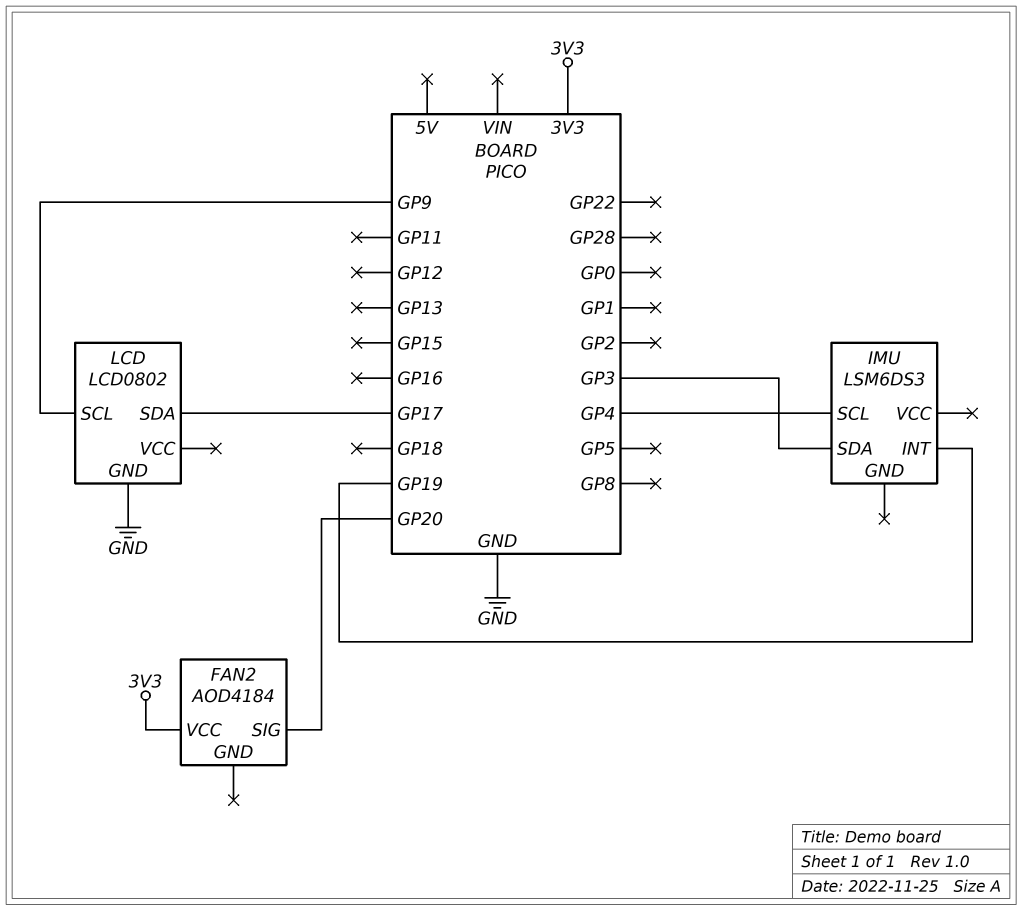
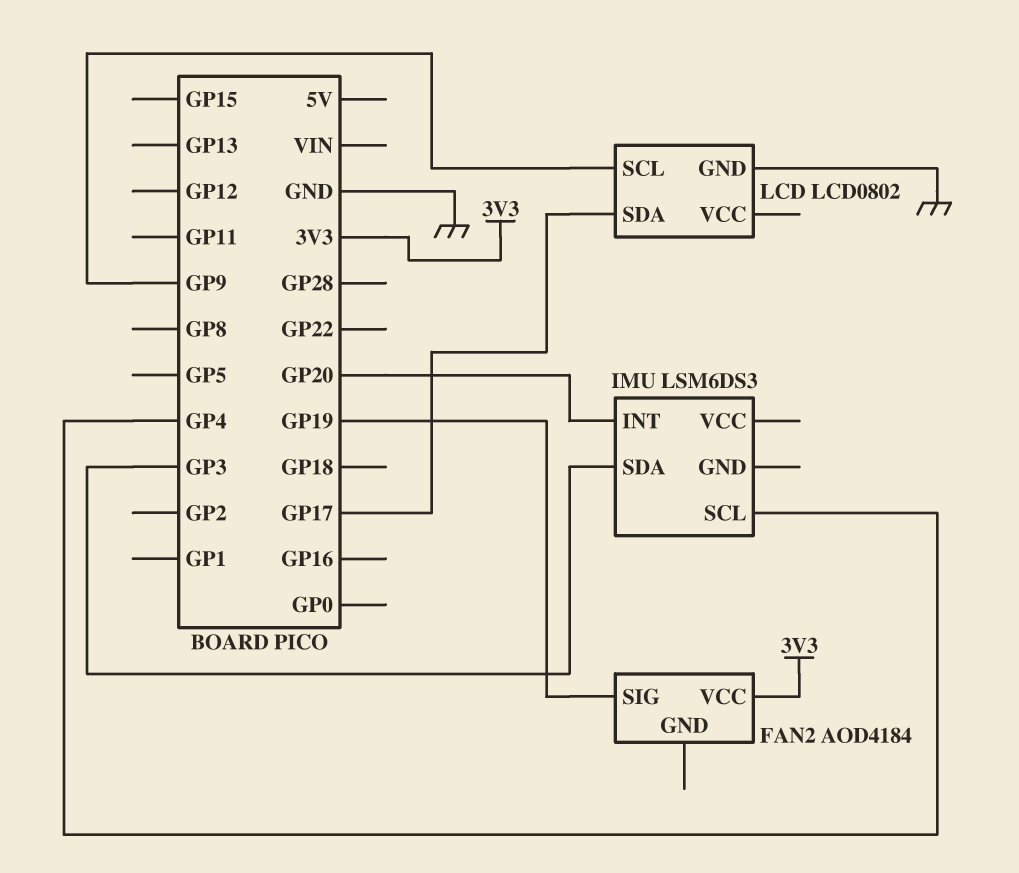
FAN2 pin SIG: GP20 -> GP19
IMU pin INT: GP19 -> GP20

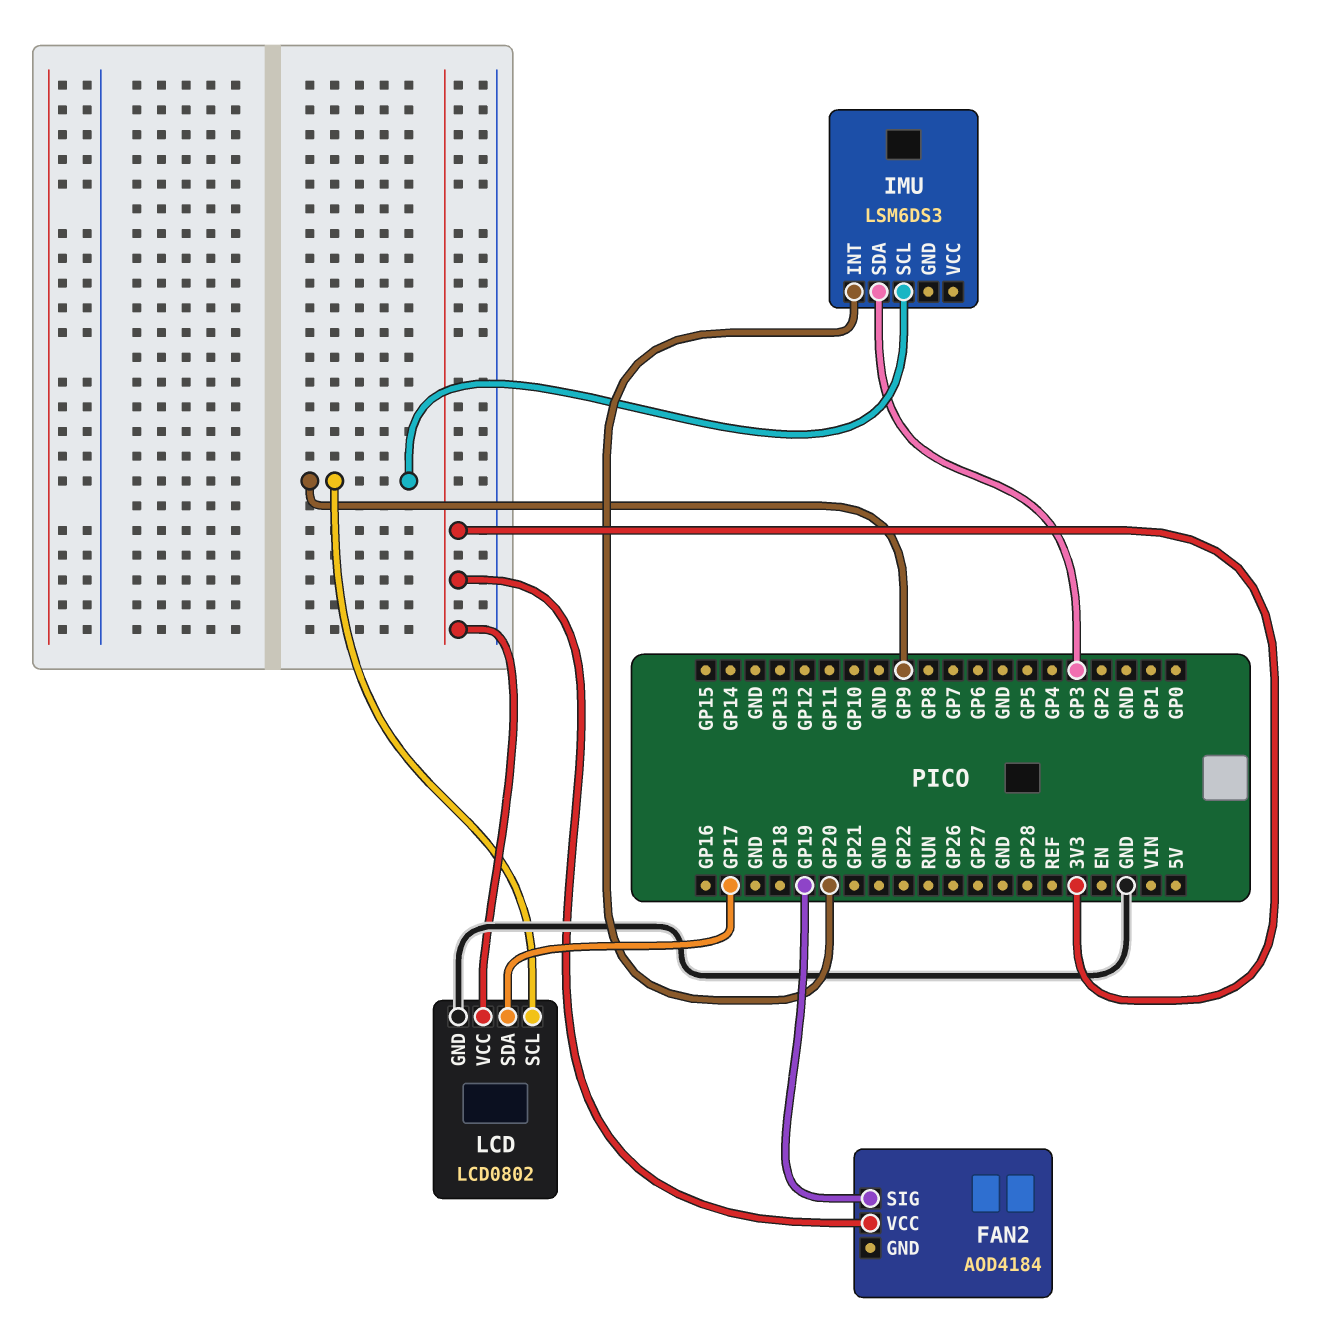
IMU pin SCL: GP4 -> GP9
LCD pin VCC: none -> 3V3

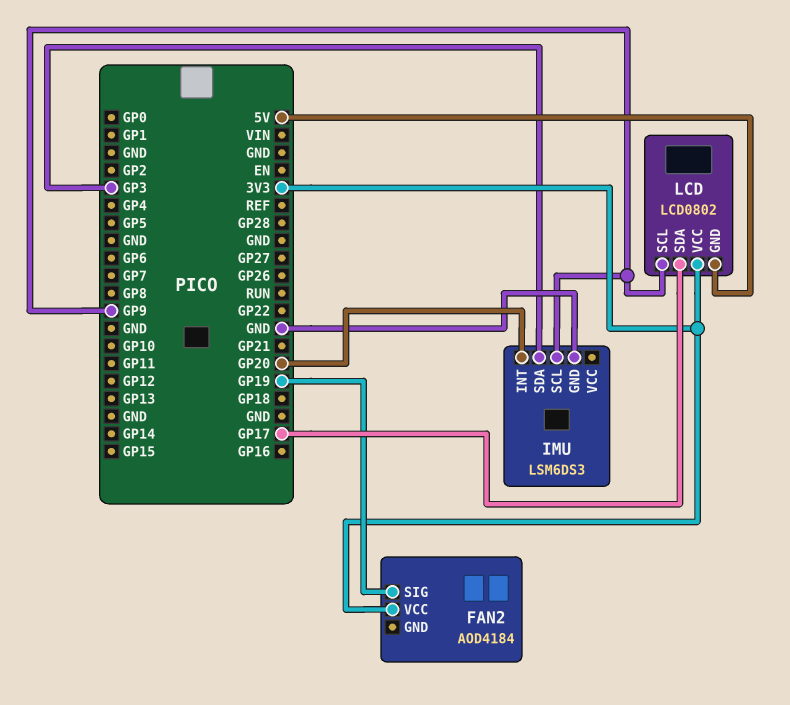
IMU pin GND: none -> GND
LCD pin GND: GND -> 5V

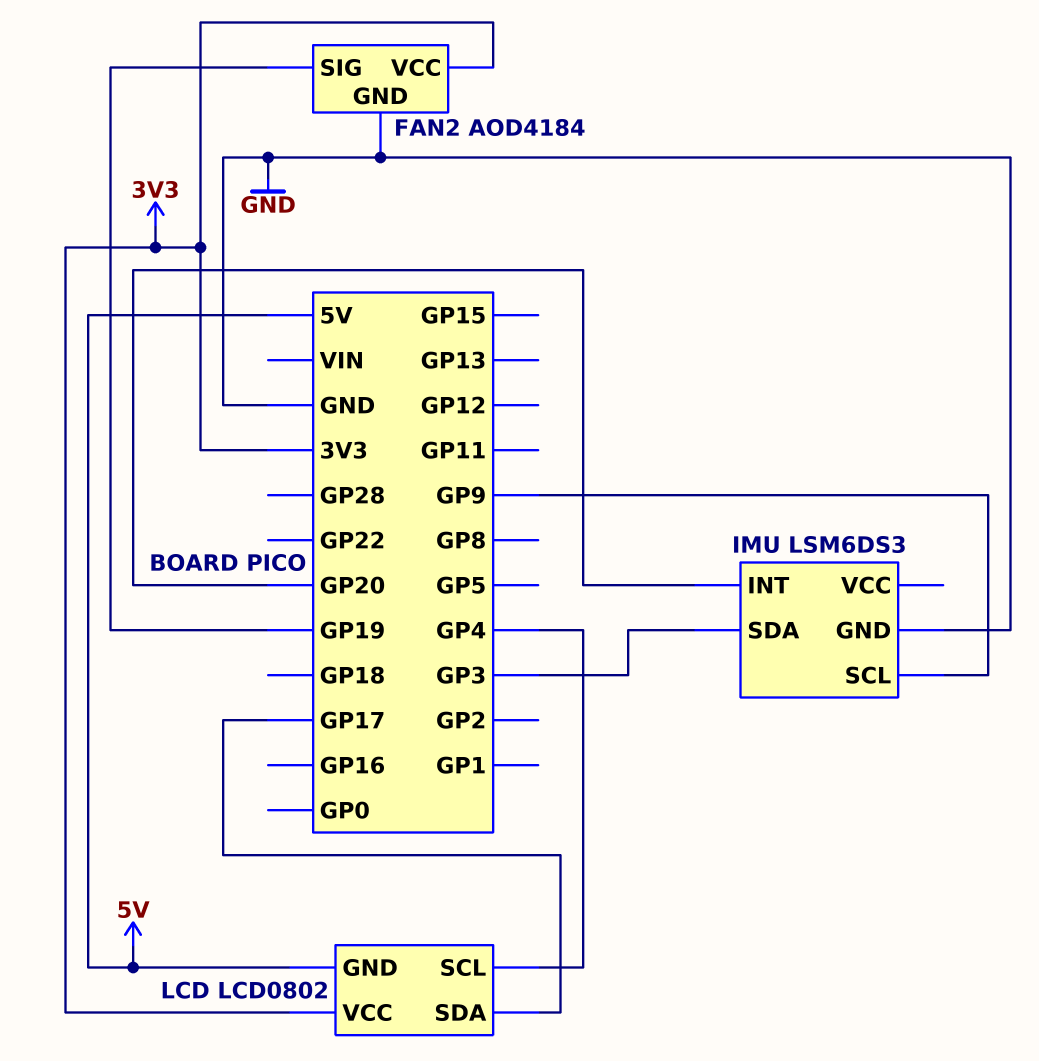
FAN2 pin GND: none -> GND
LCD pin SCL: GP9 -> GP4

